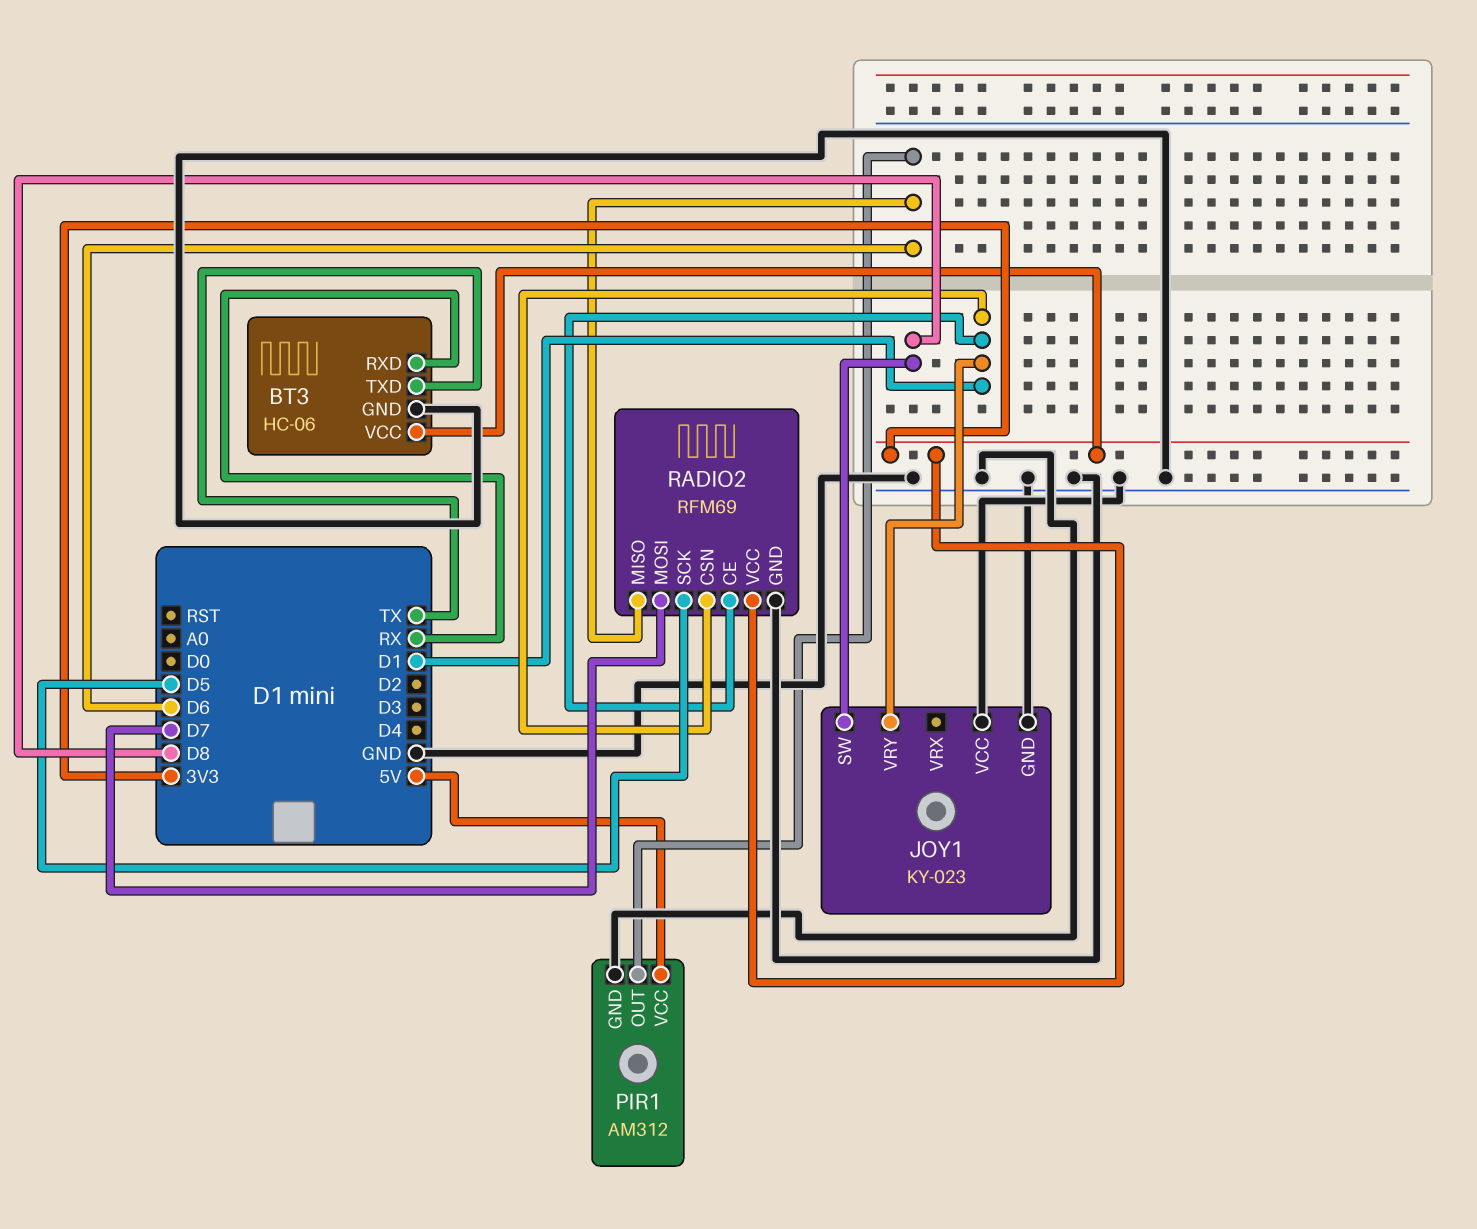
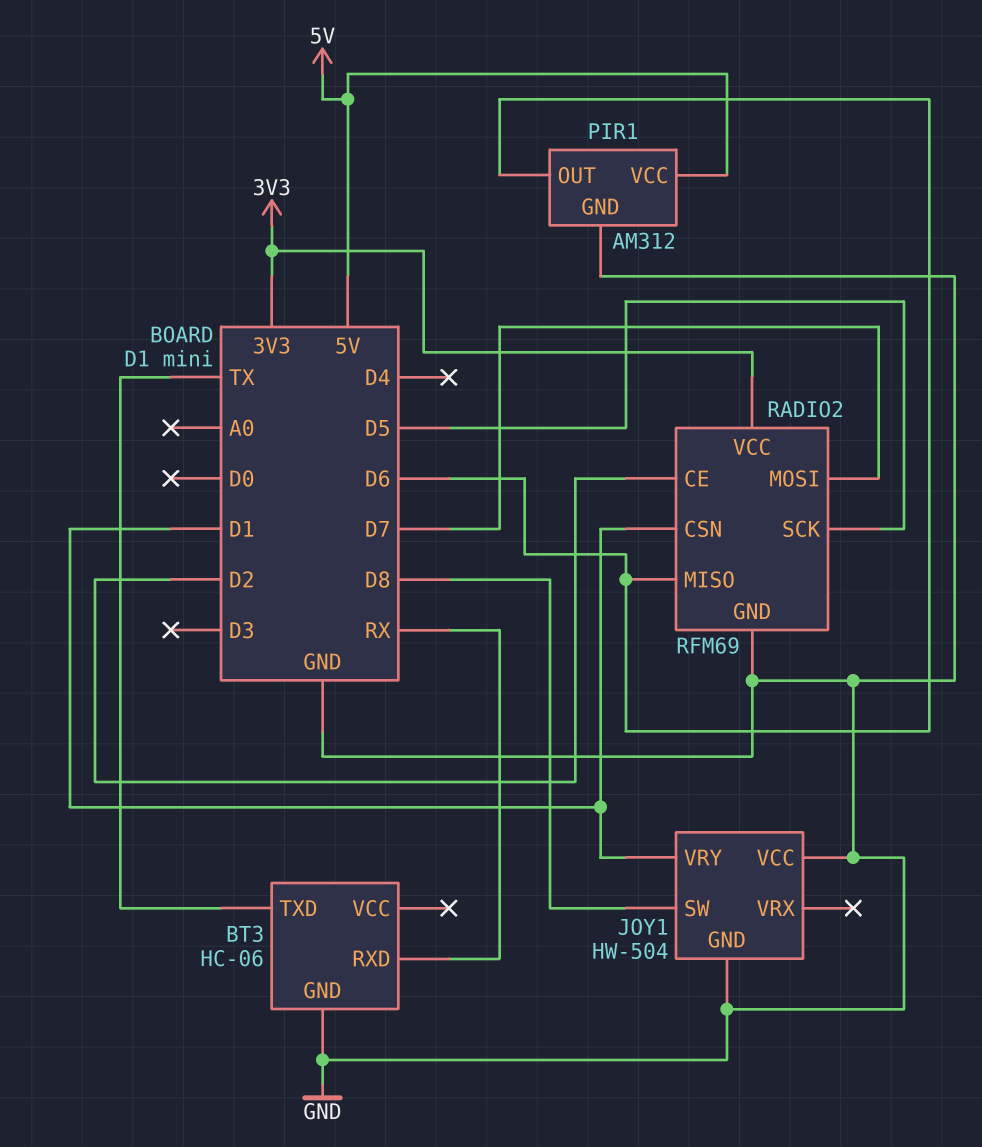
BT3 pin VCC: 3V3 -> none
JOY1: KY-023 -> HW-504
RADIO2 pin CE: D1 -> D2

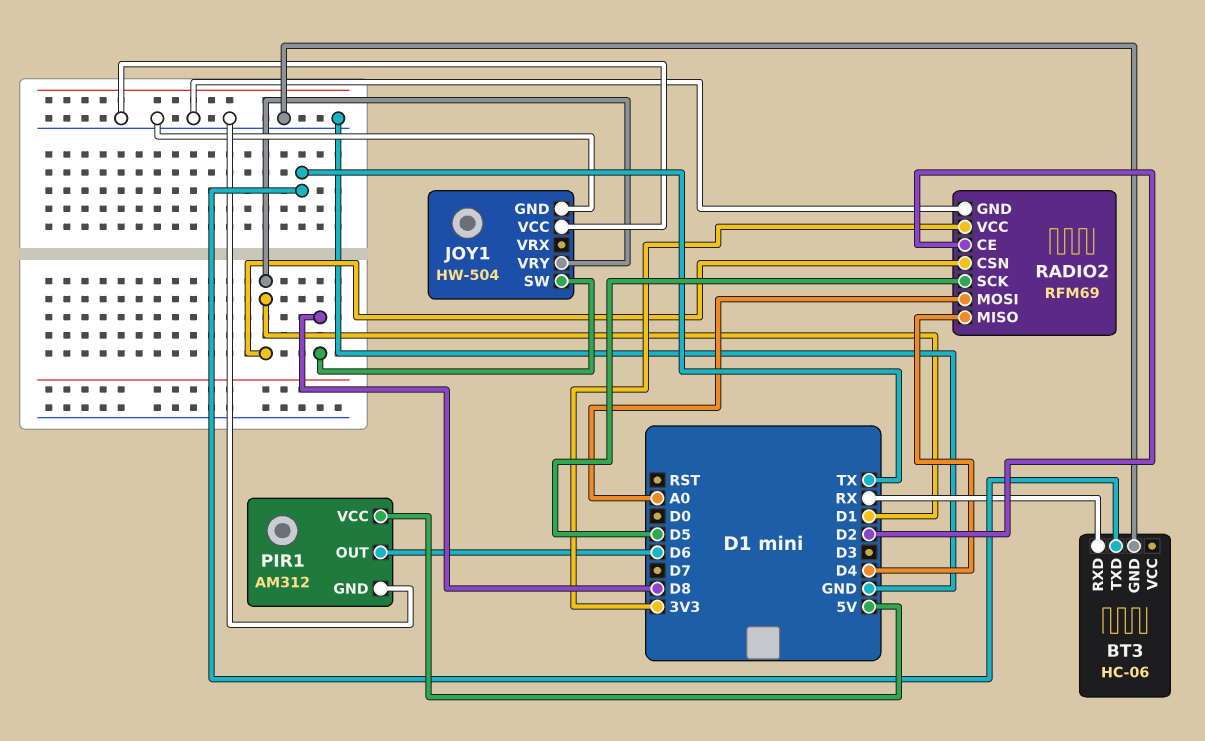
RADIO2 pin MISO: D6 -> D4
RADIO2 pin MOSI: D7 -> A0

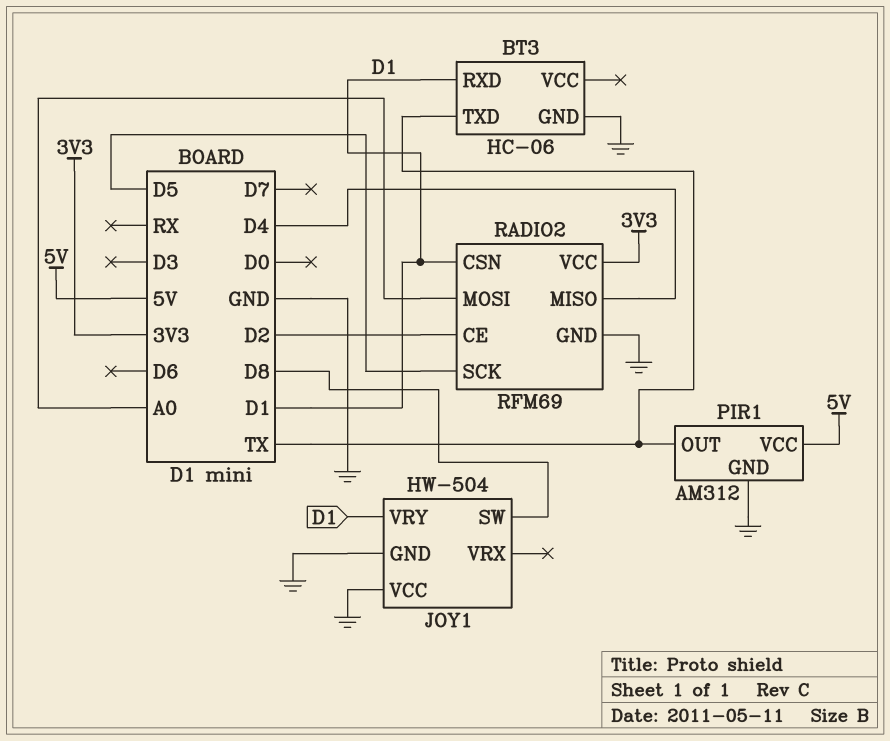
BT3 pin RXD: RX -> D1
PIR1 pin OUT: D6 -> TX

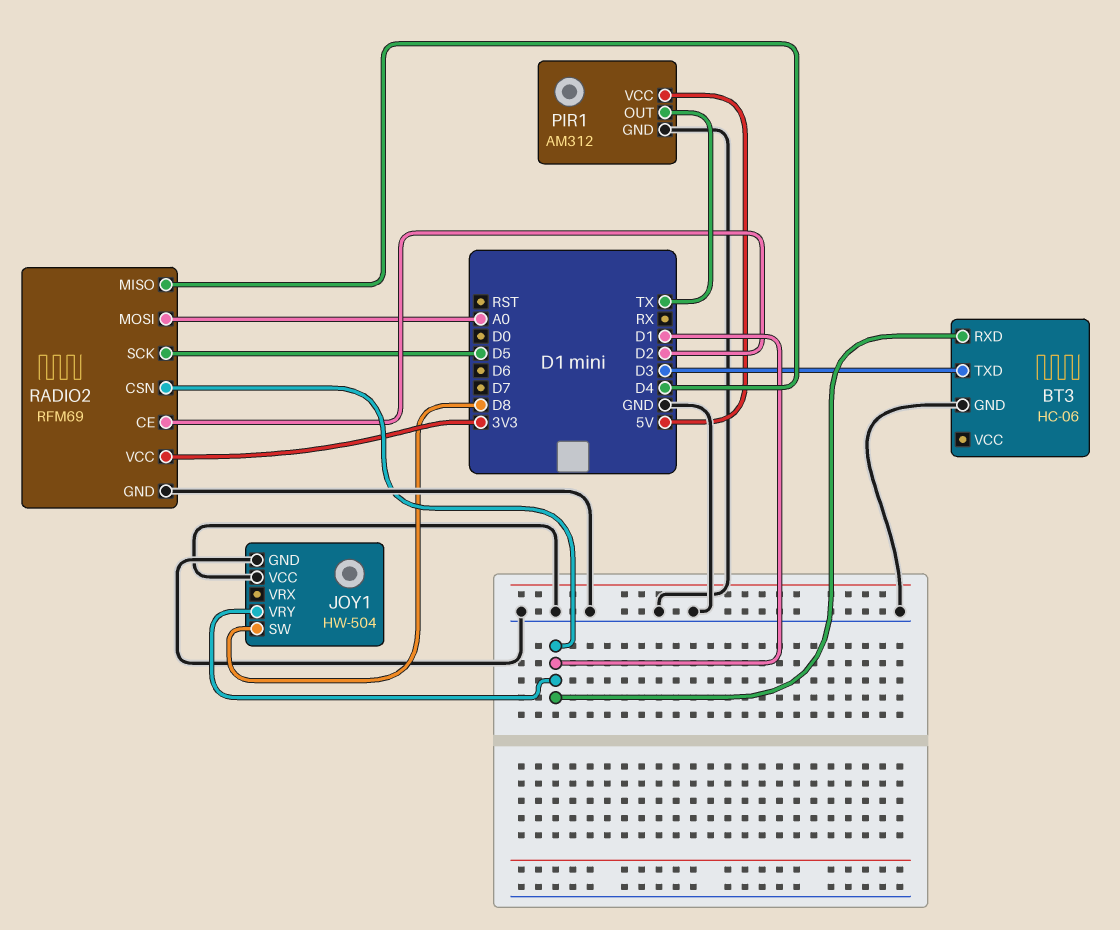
BT3 pin TXD: TX -> D3

